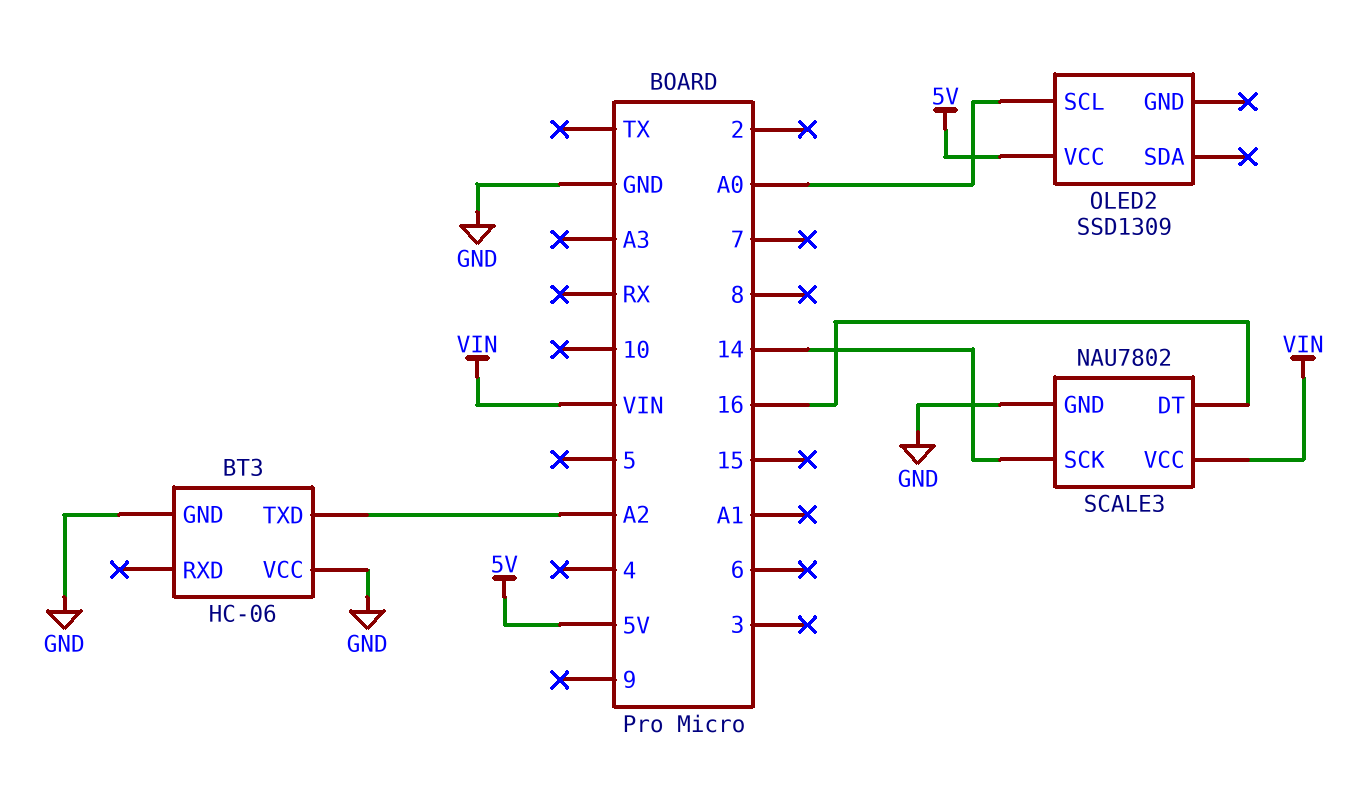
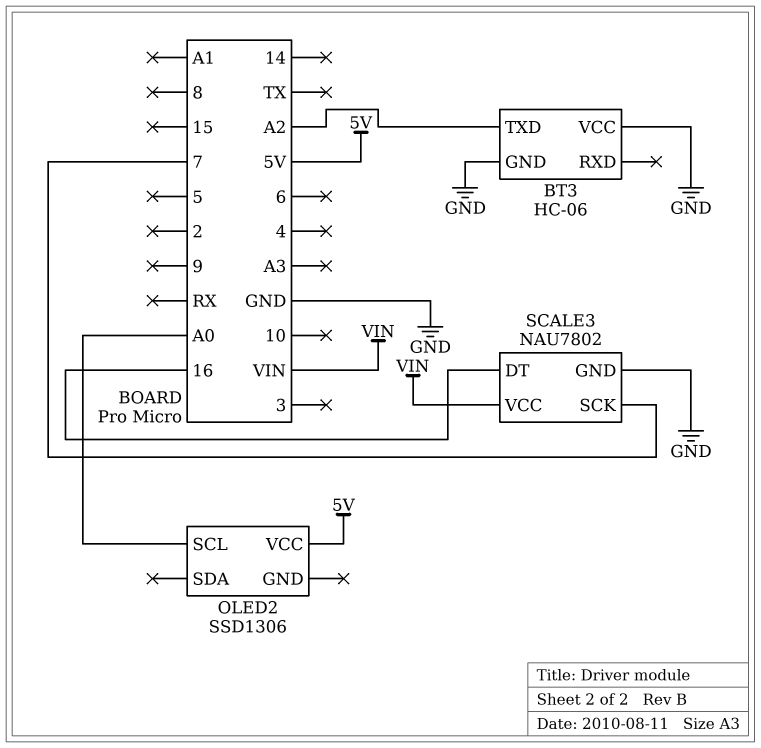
OLED2: SSD1309 -> SSD1306
SCALE3 pin SCK: 14 -> 7

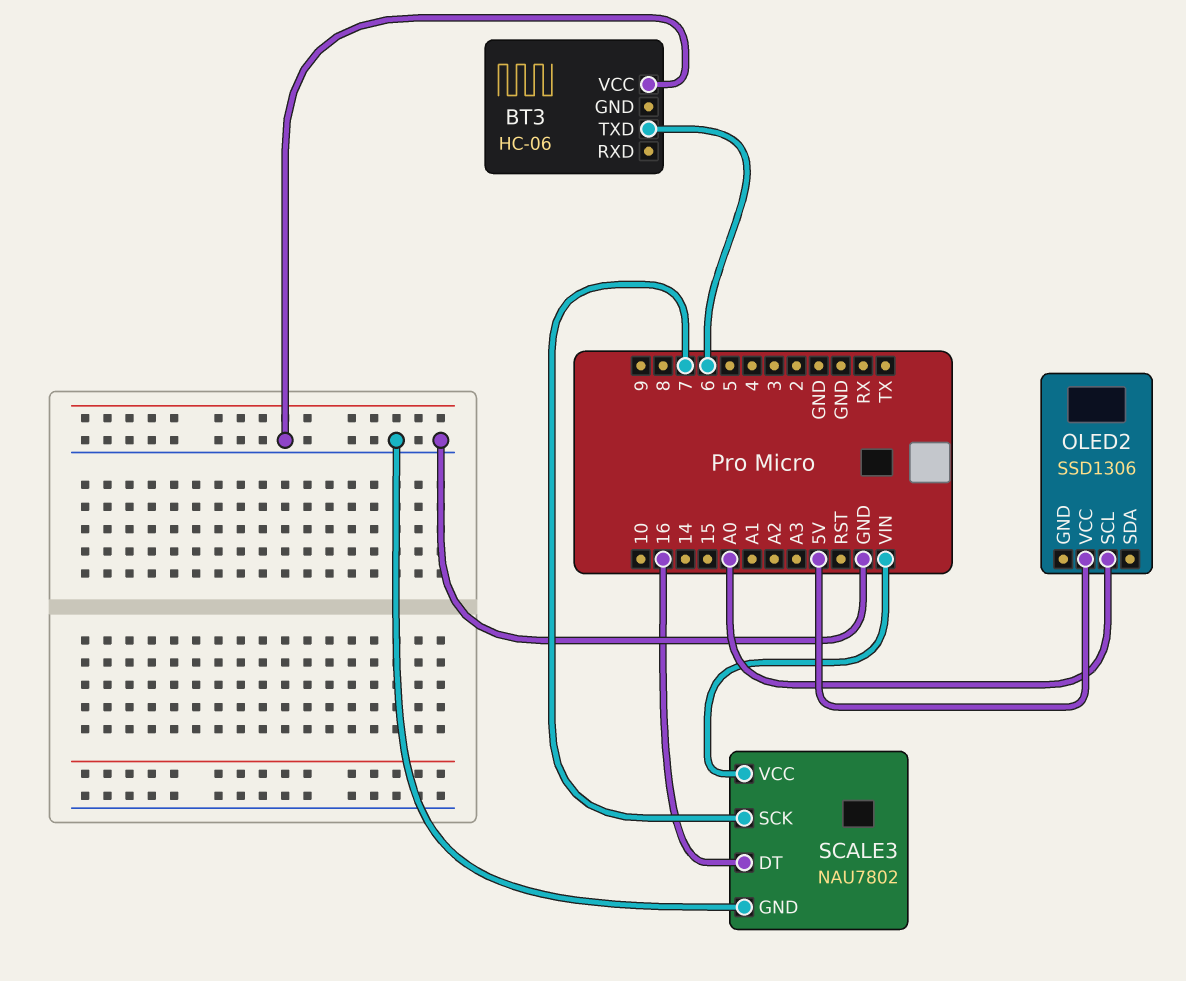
BT3 pin GND: GND -> none
BT3 pin TXD: A2 -> 6

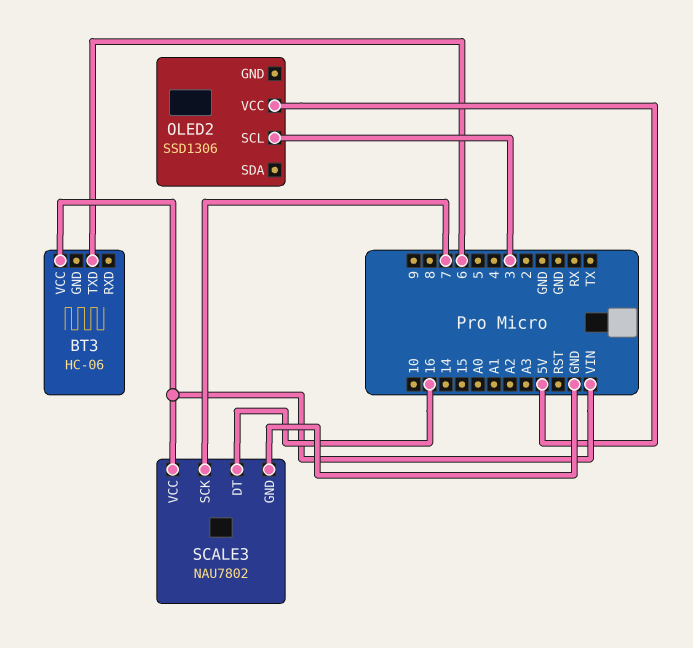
BT3 pin VCC: GND -> VIN
OLED2 pin SCL: A0 -> 3

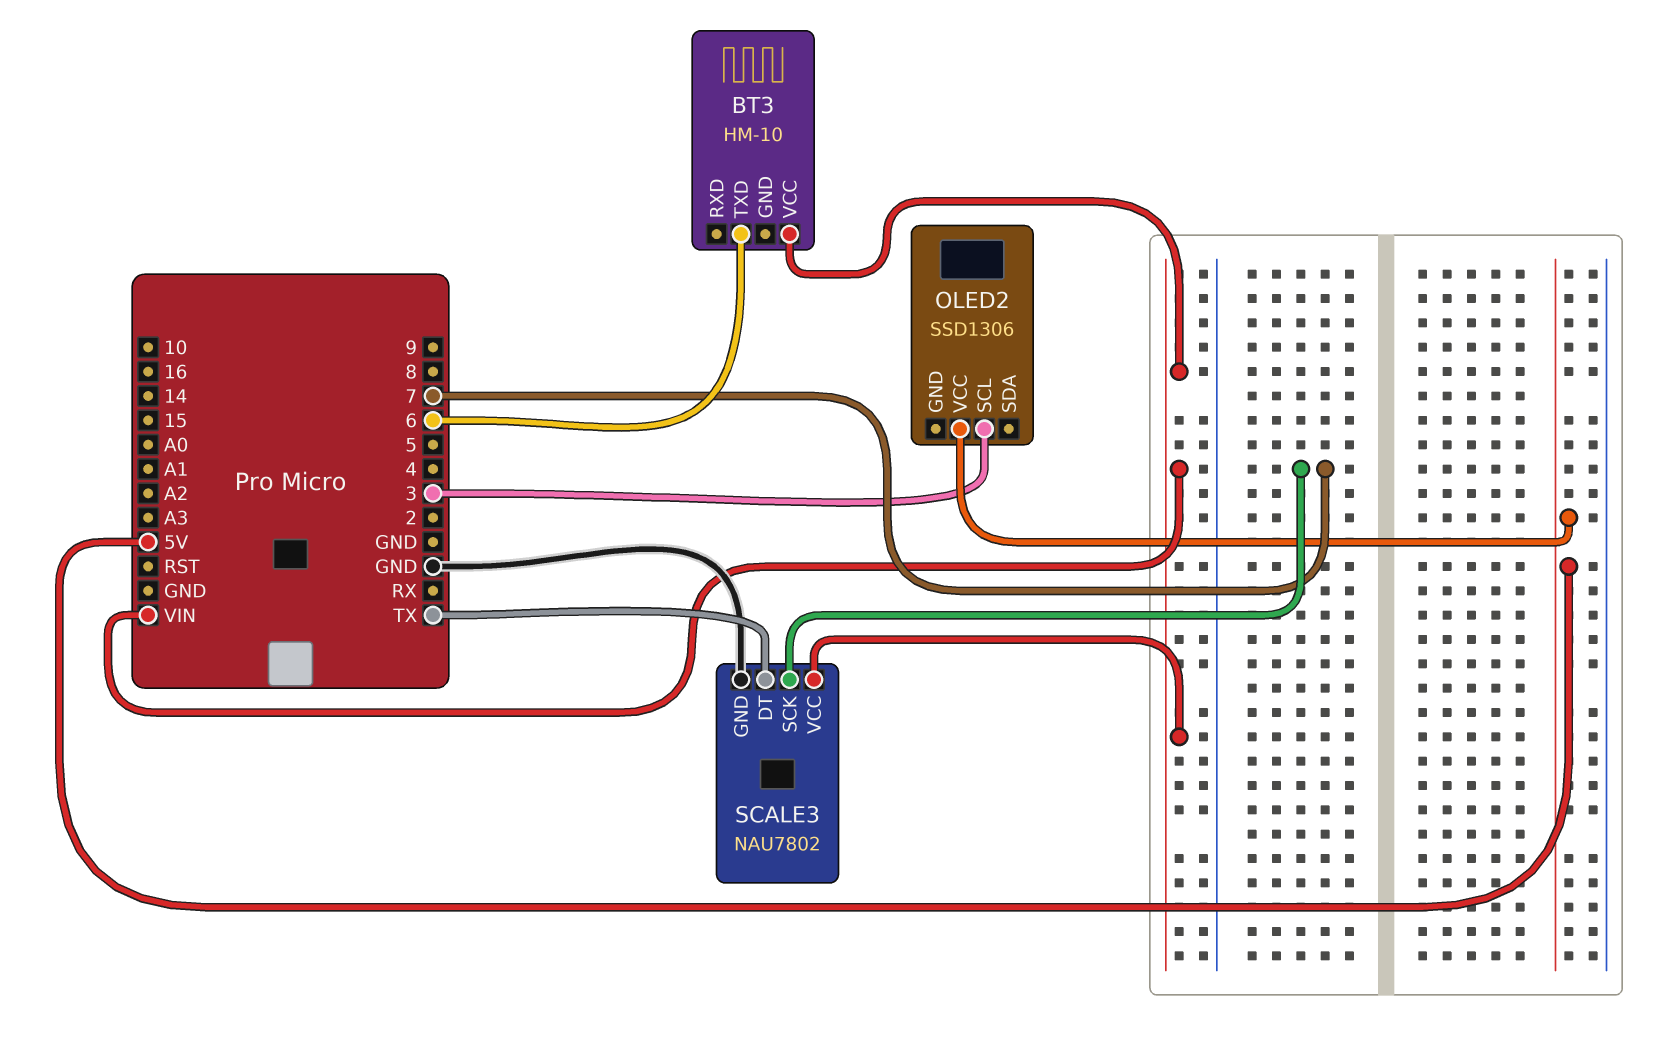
BT3: HC-06 -> HM-10
SCALE3 pin DT: 16 -> TX

